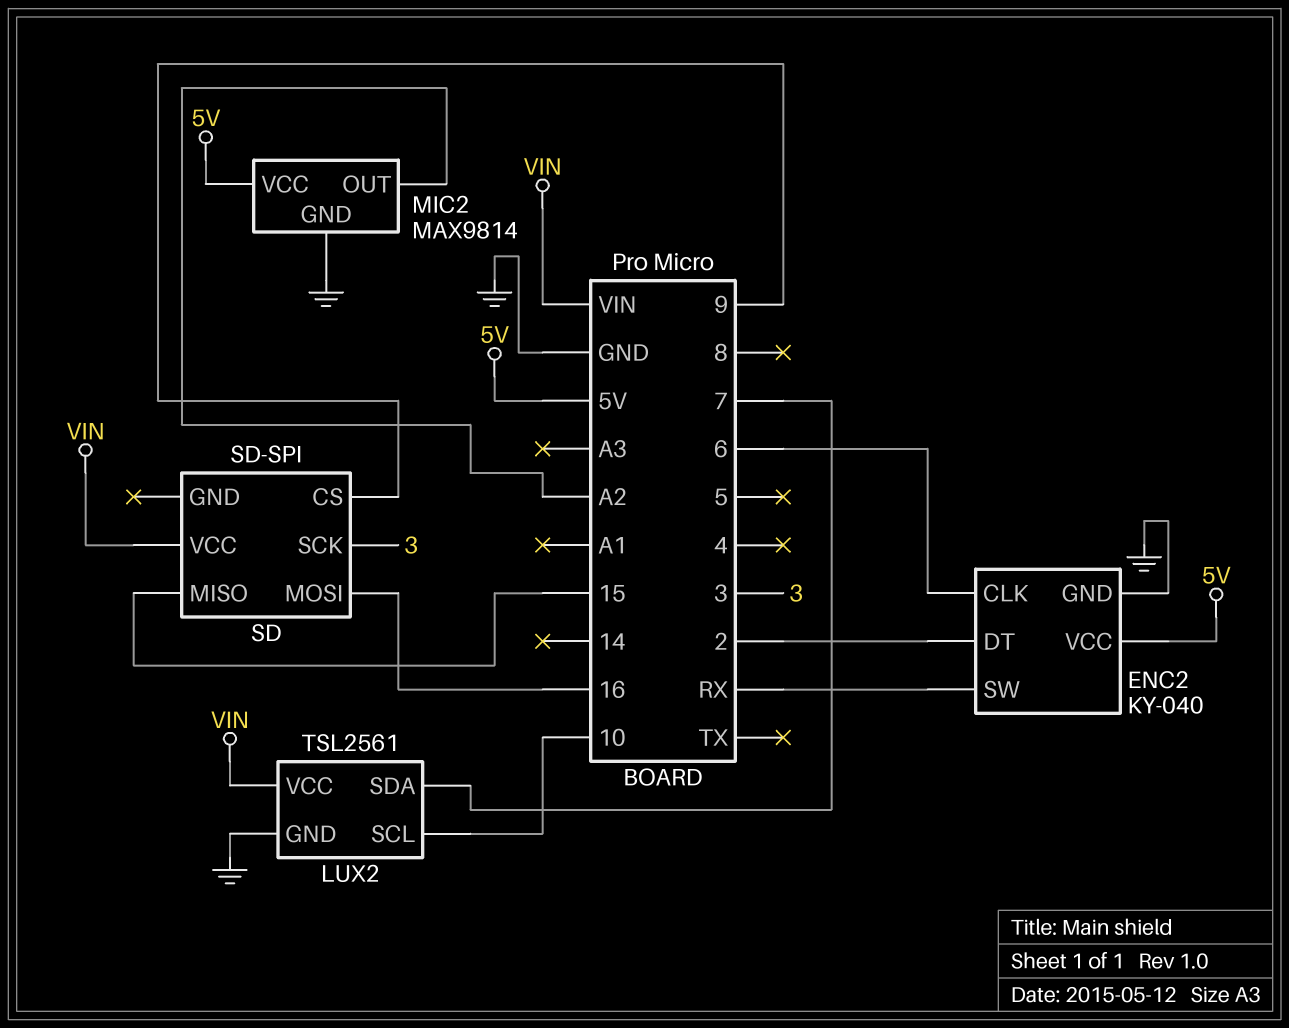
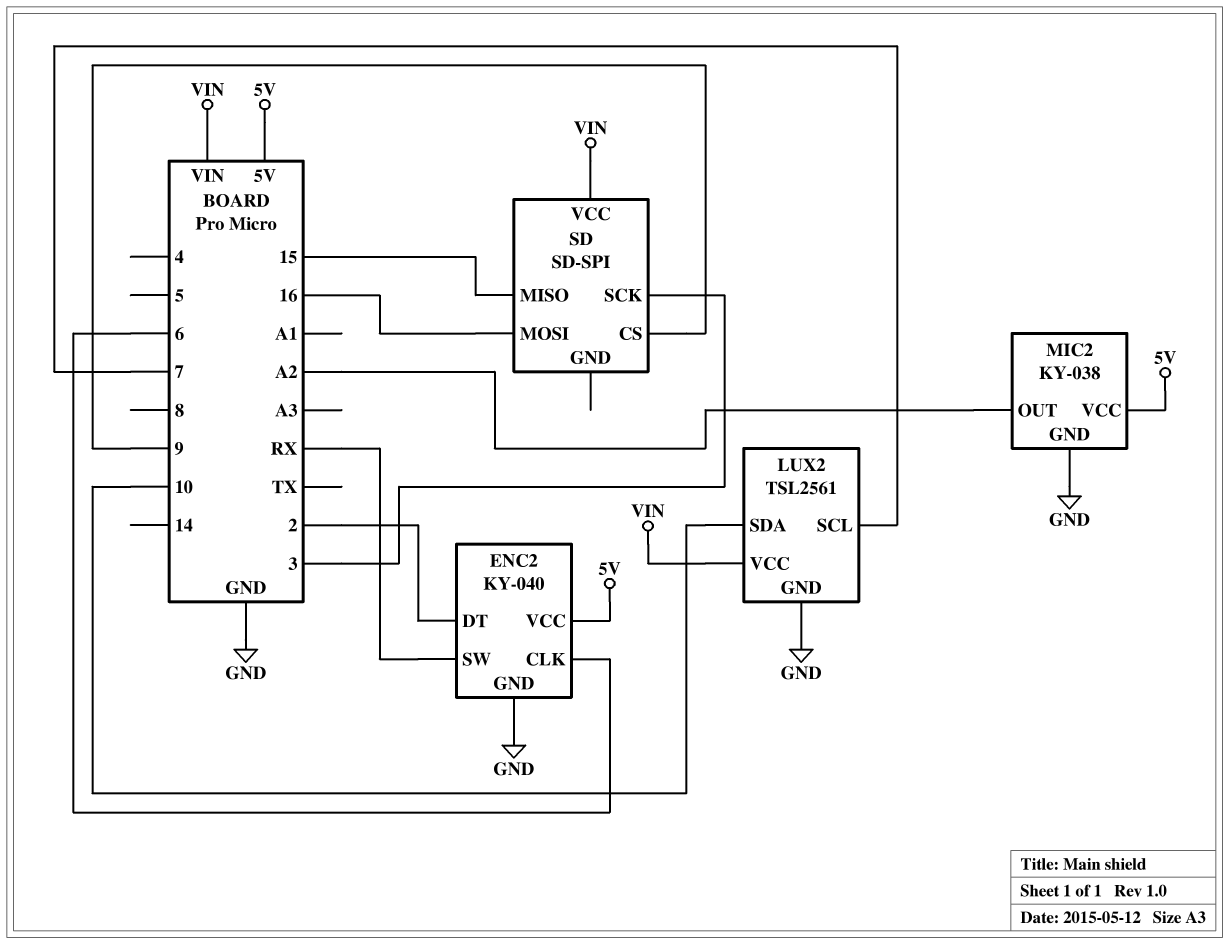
LUX2 pin SCL: 10 -> 7
LUX2 pin SDA: 7 -> 10
MIC2: MAX9814 -> KY-038

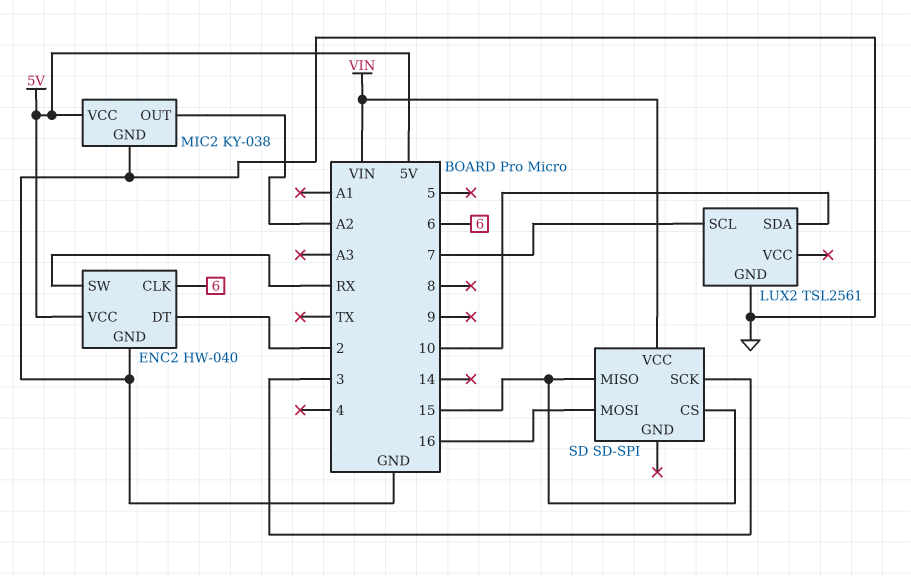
ENC2: KY-040 -> HW-040
LUX2 pin VCC: VIN -> none
SD pin CS: 9 -> 15

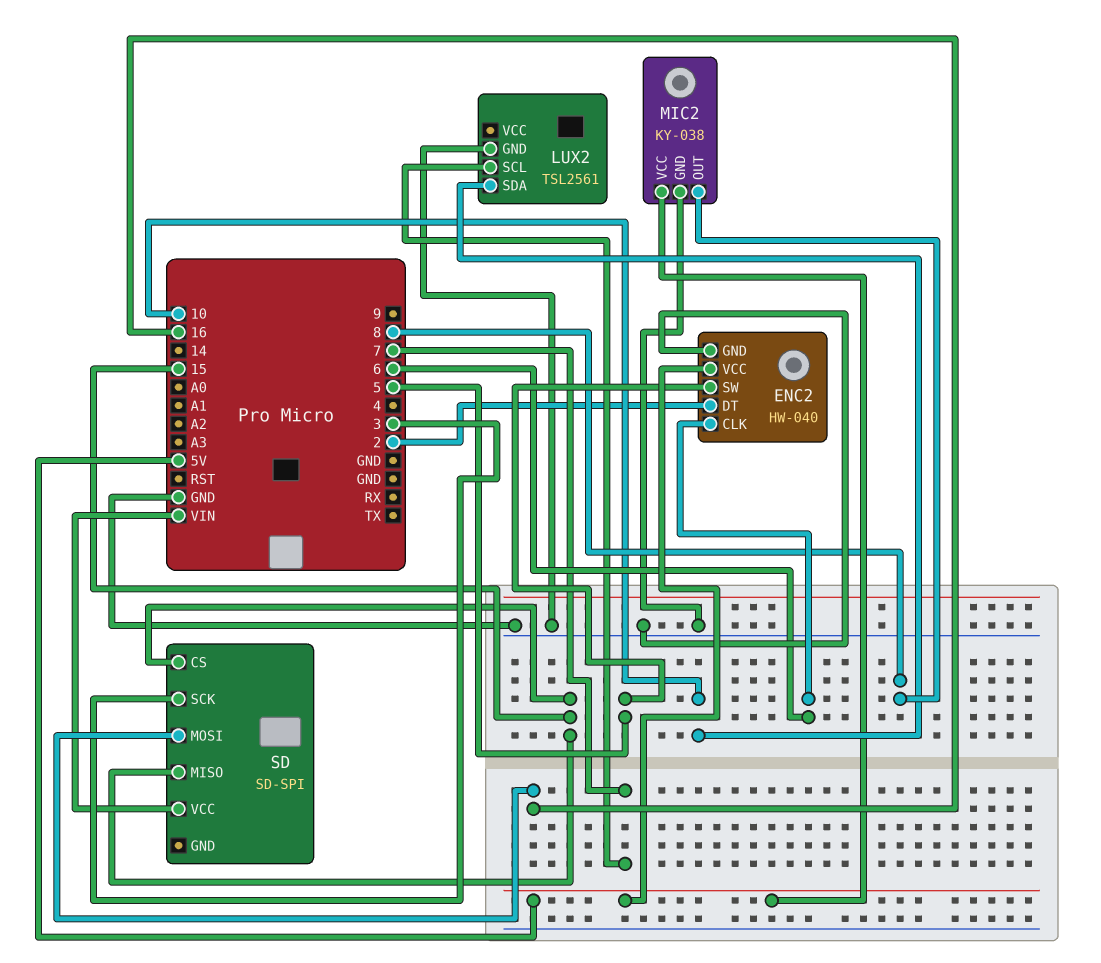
ENC2 pin SW: RX -> 5
MIC2 pin OUT: A2 -> 8

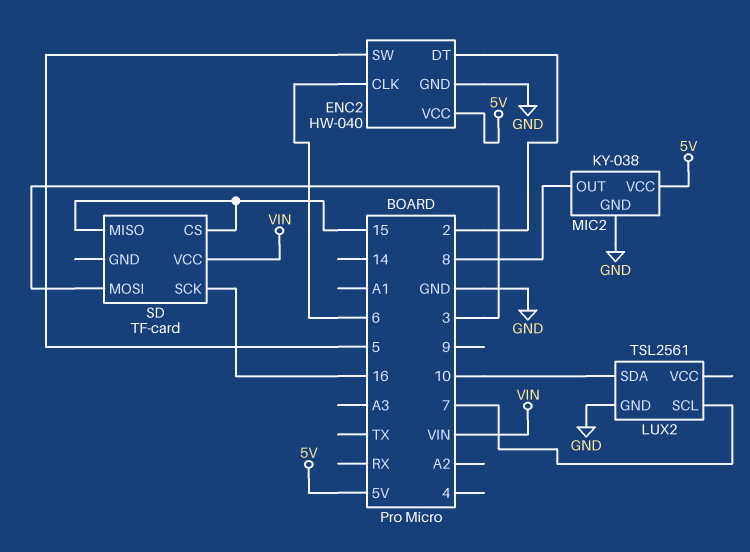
SD: SD-SPI -> TF-card
SD pin MOSI: 16 -> 3
SD pin SCK: 3 -> 16

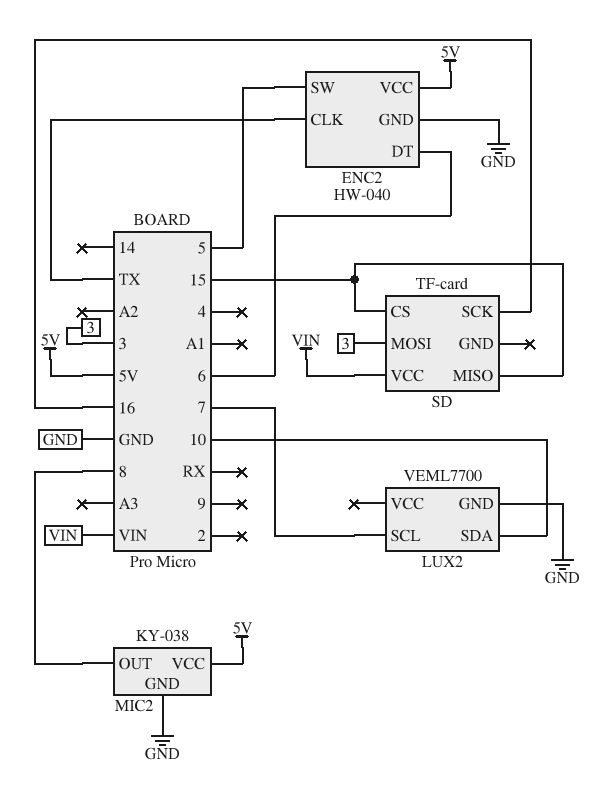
ENC2 pin CLK: 6 -> TX
ENC2 pin DT: 2 -> 6
LUX2: TSL2561 -> VEML7700

